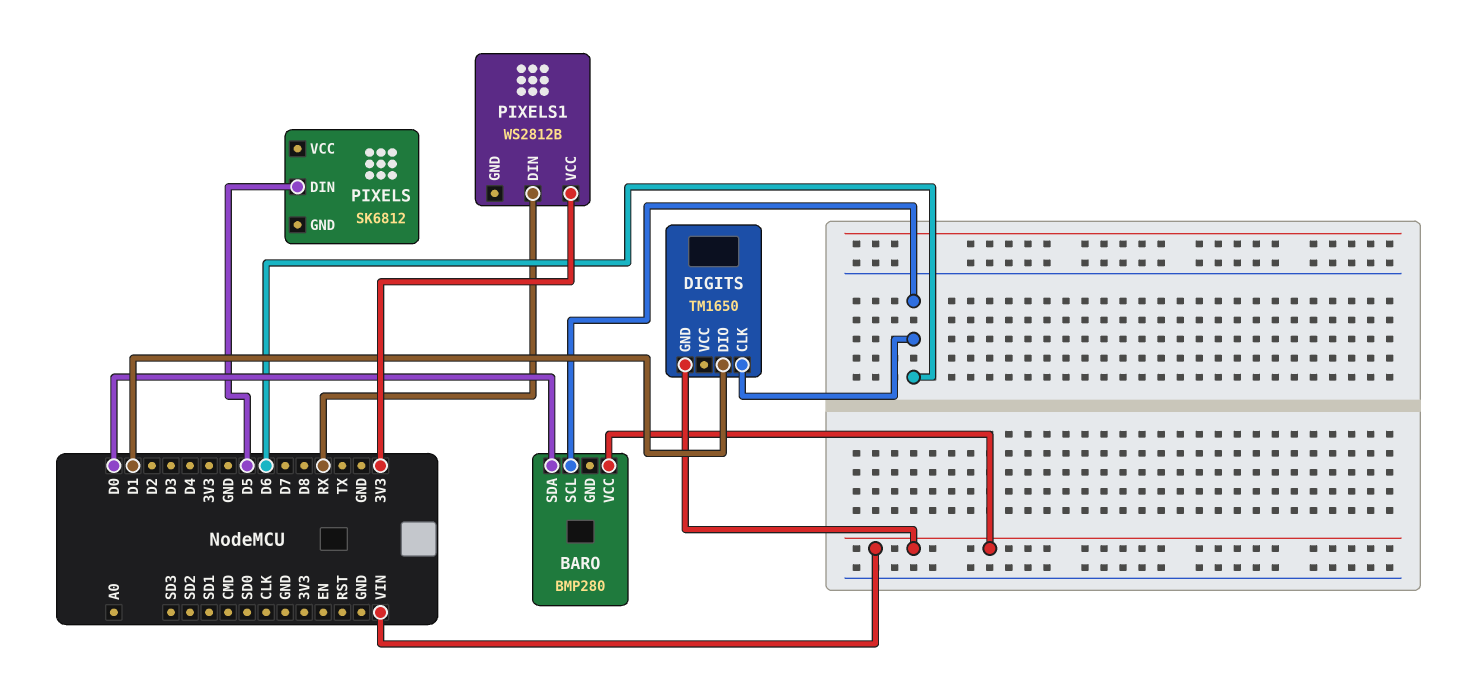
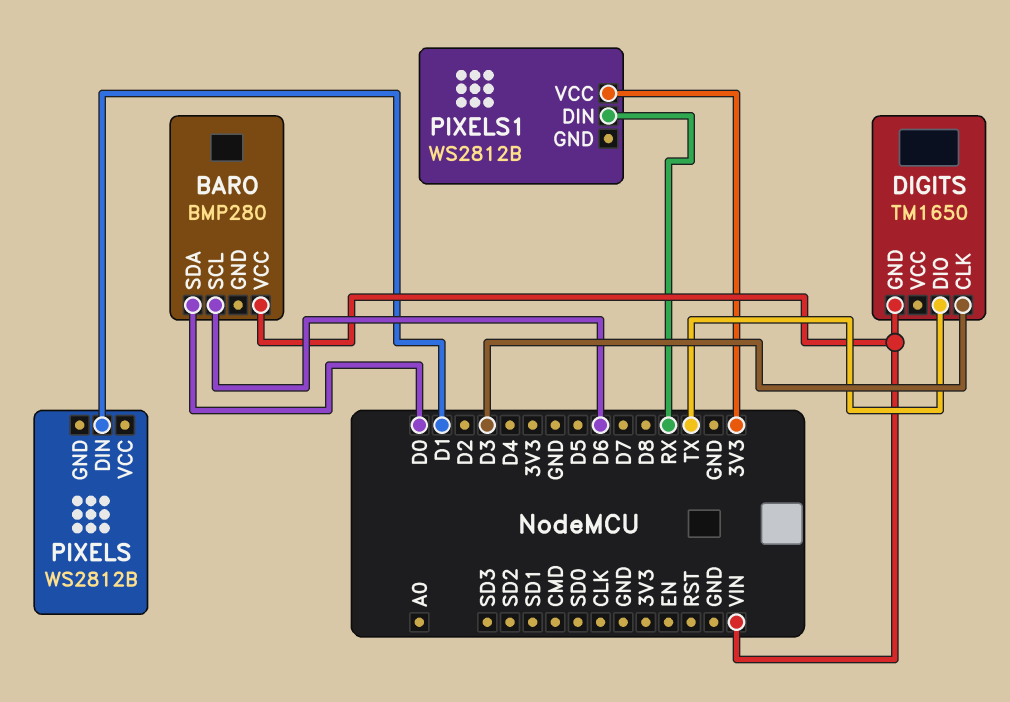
DIGITS pin CLK: D6 -> D3
DIGITS pin DIO: D1 -> TX
PIXELS: SK6812 -> WS2812B
PIXELS pin DIN: D5 -> D1

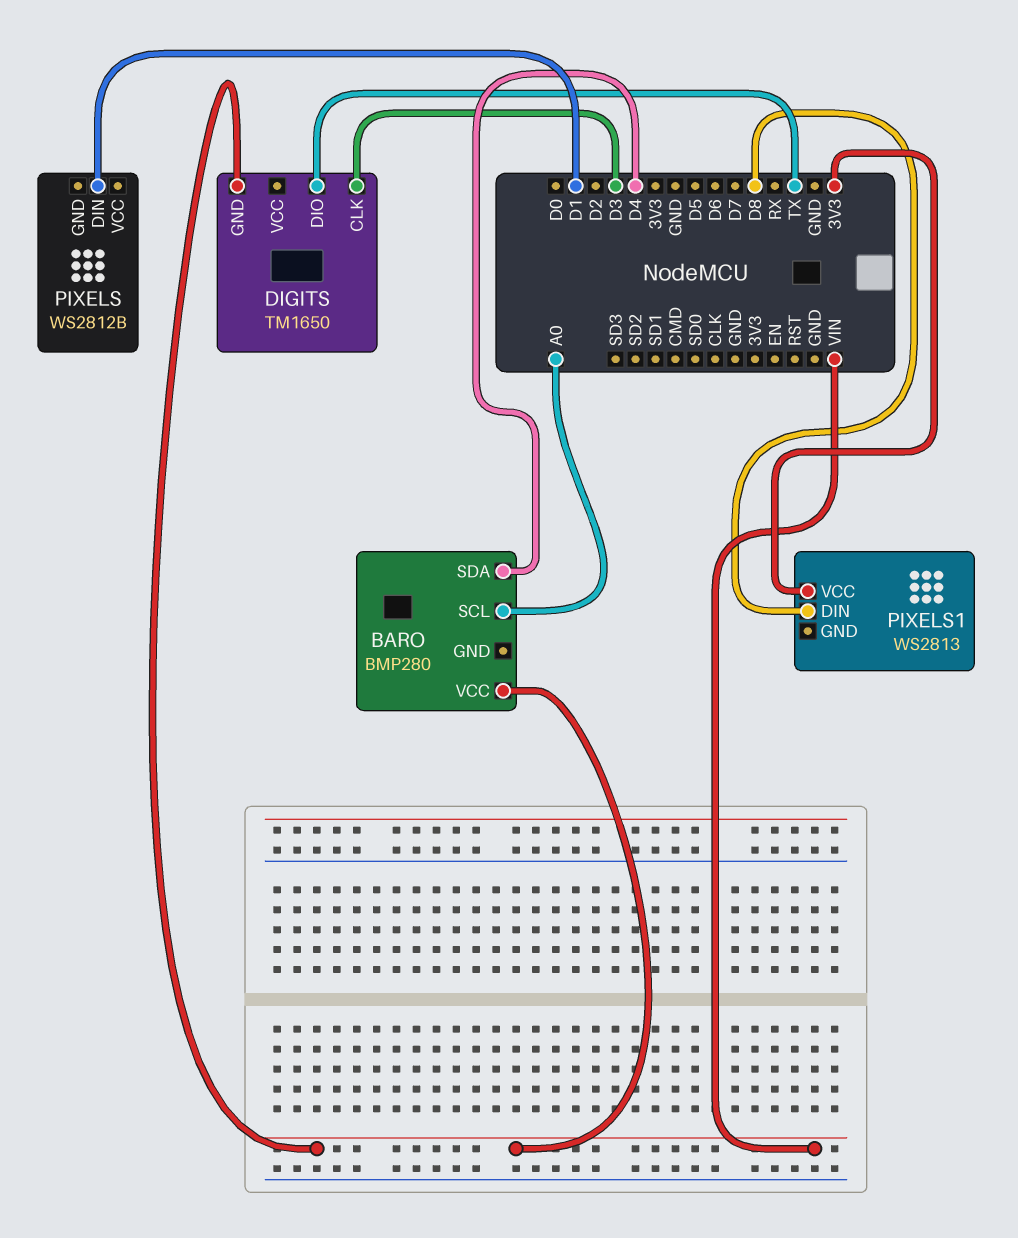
BARO pin SCL: D6 -> A0
BARO pin SDA: D0 -> D4
PIXELS1: WS2812B -> WS2813
PIXELS1 pin DIN: RX -> D8

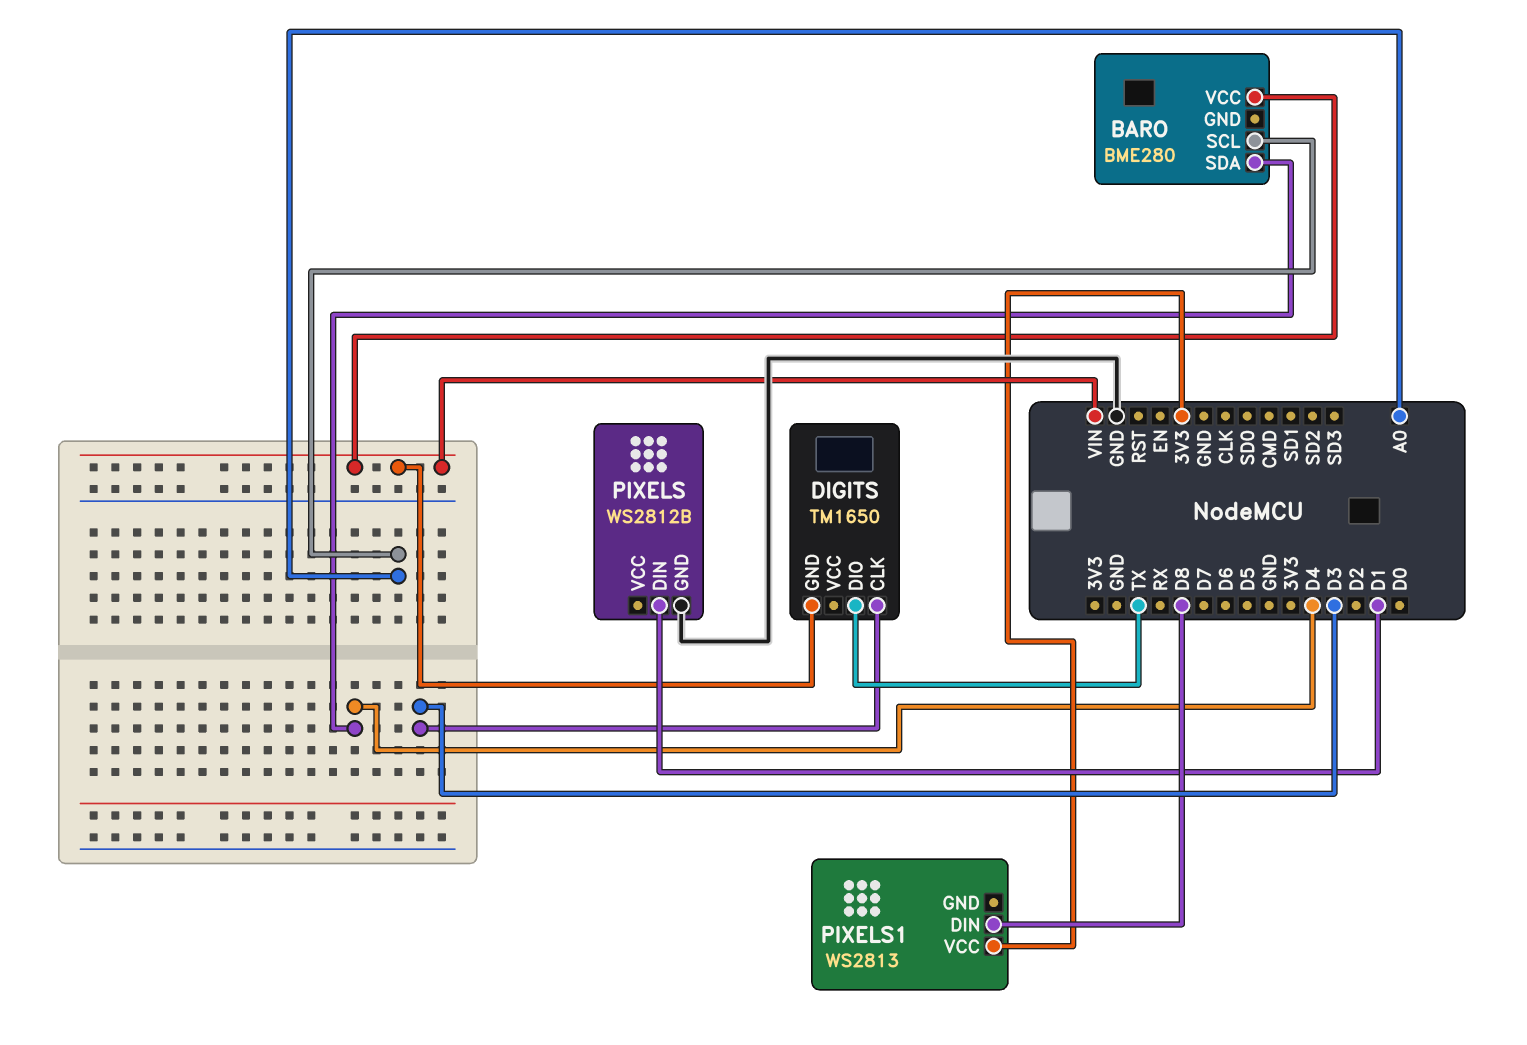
BARO: BMP280 -> BME280
PIXELS pin GND: none -> GND

